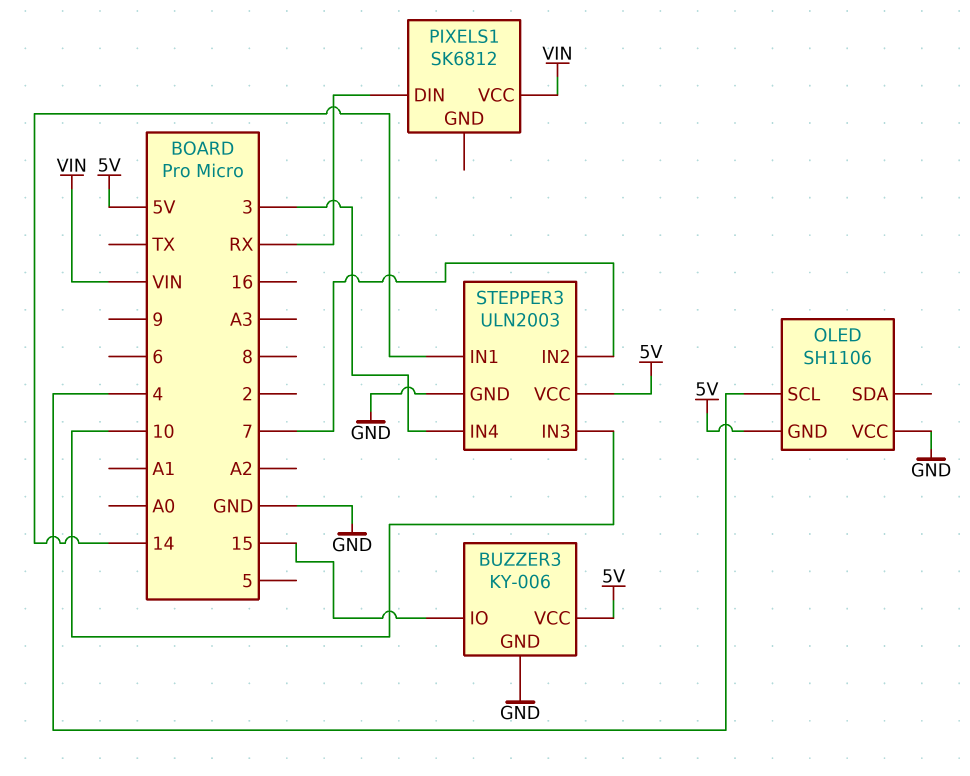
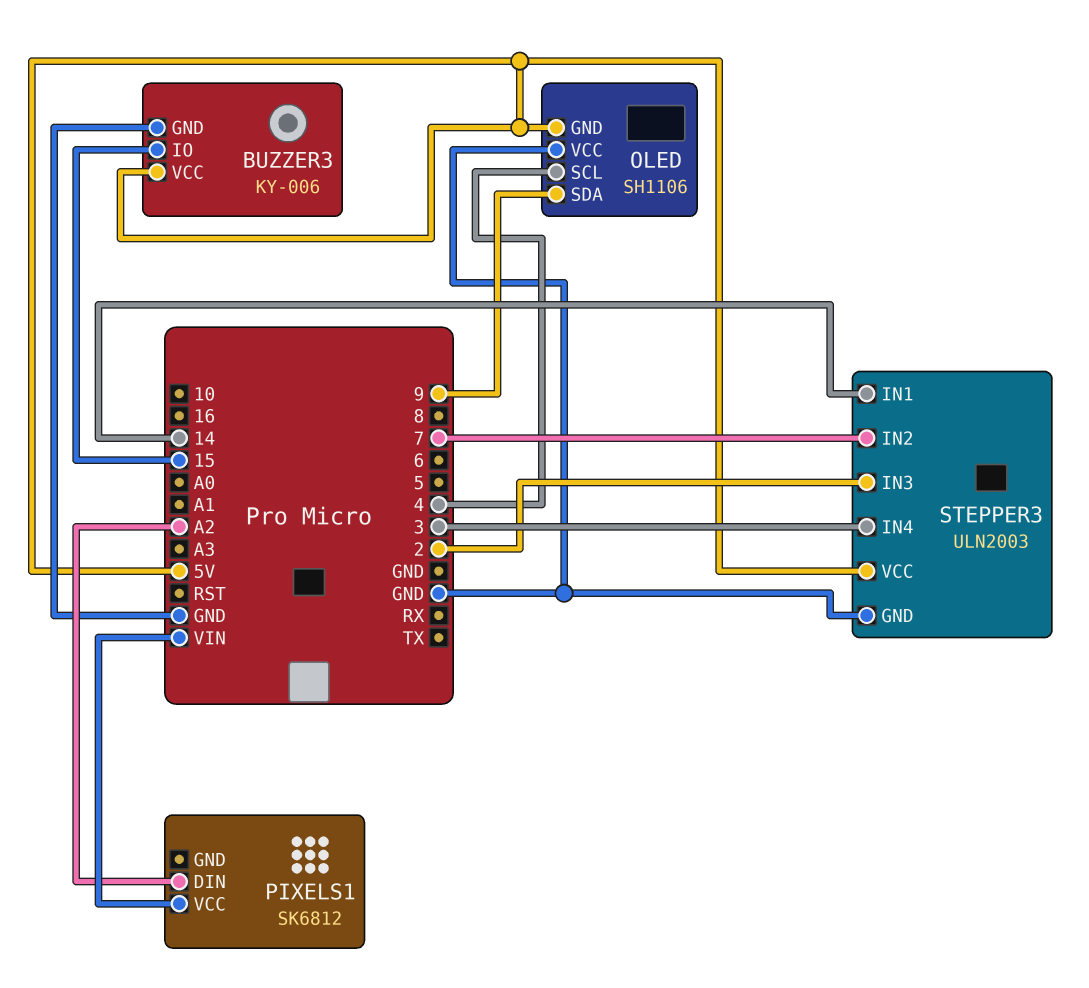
OLED pin SDA: none -> 9
PIXELS1 pin DIN: RX -> A2
STEPPER3 pin IN3: 10 -> 2

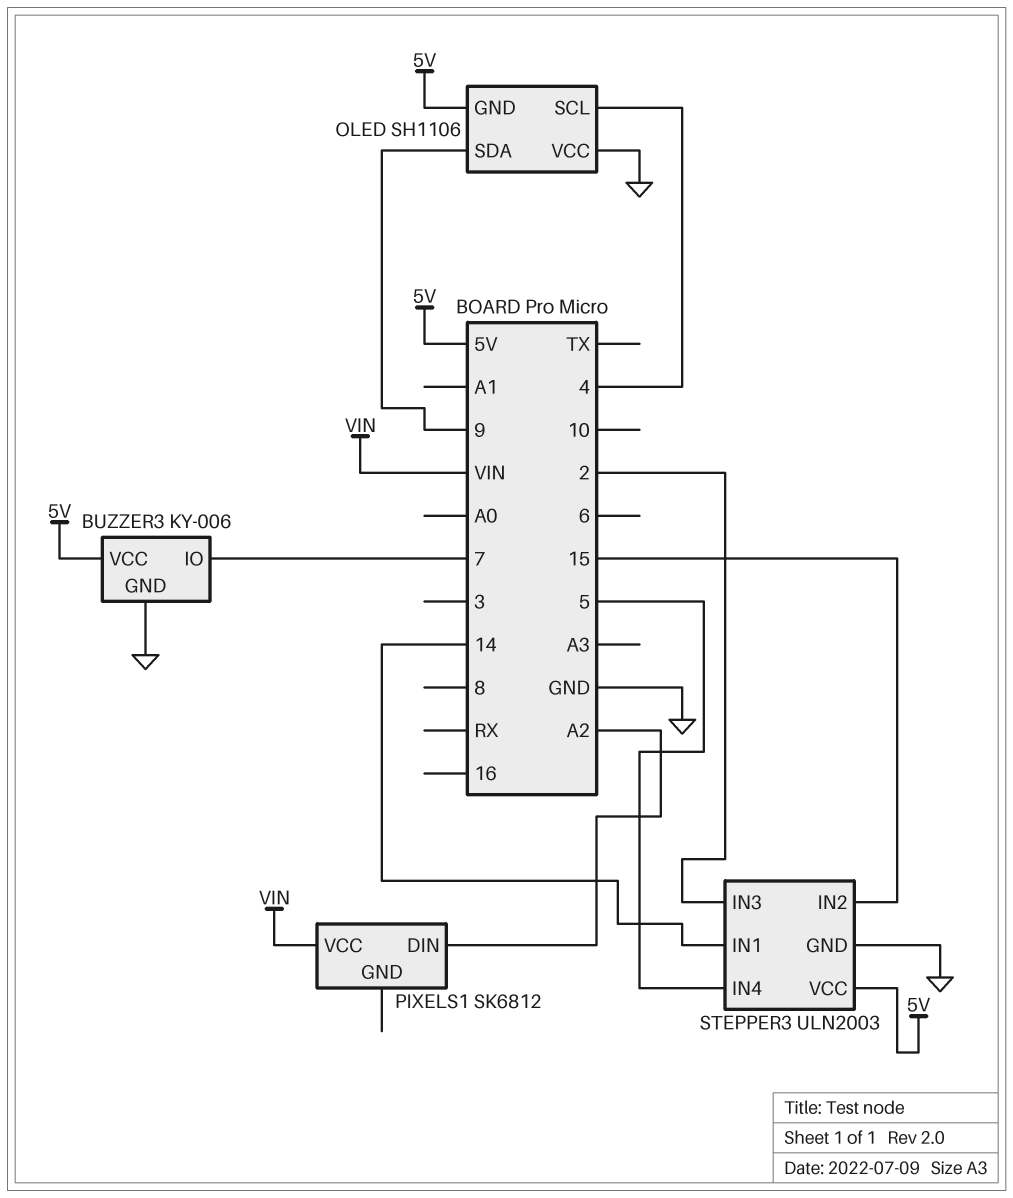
BUZZER3 pin IO: 15 -> 7
STEPPER3 pin IN2: 7 -> 15
STEPPER3 pin IN4: 3 -> 5

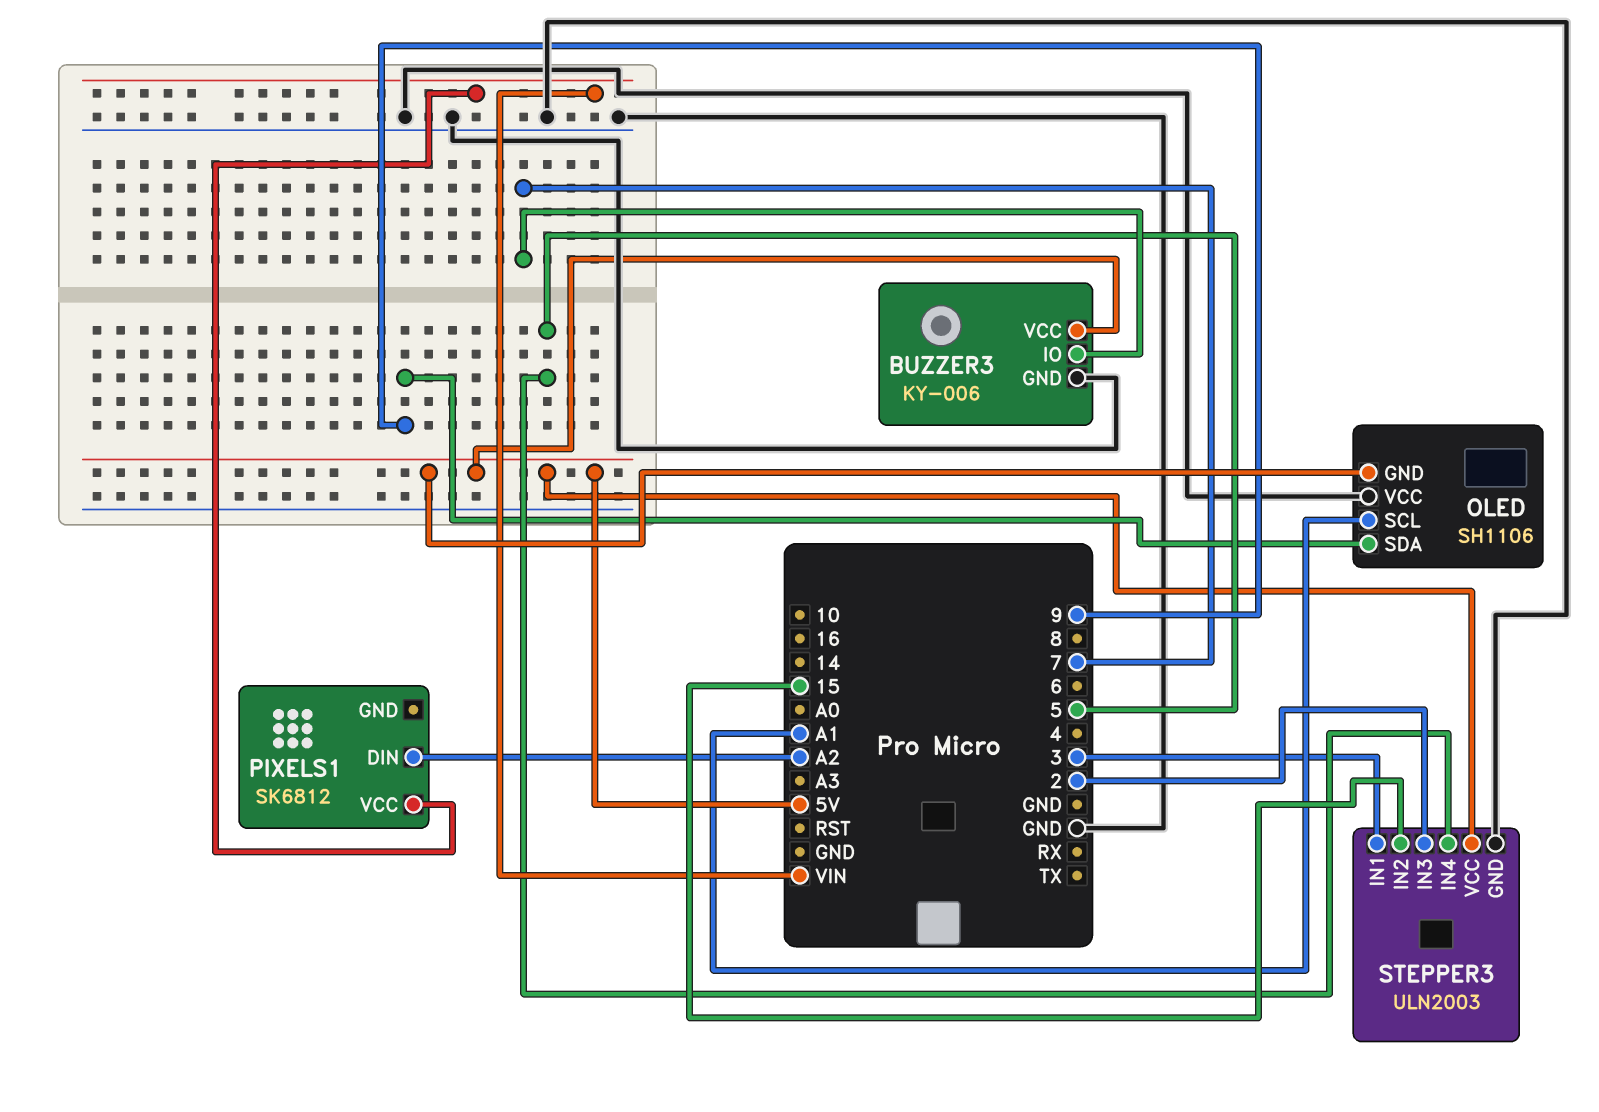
OLED pin SCL: 4 -> A1
STEPPER3 pin IN1: 14 -> 3

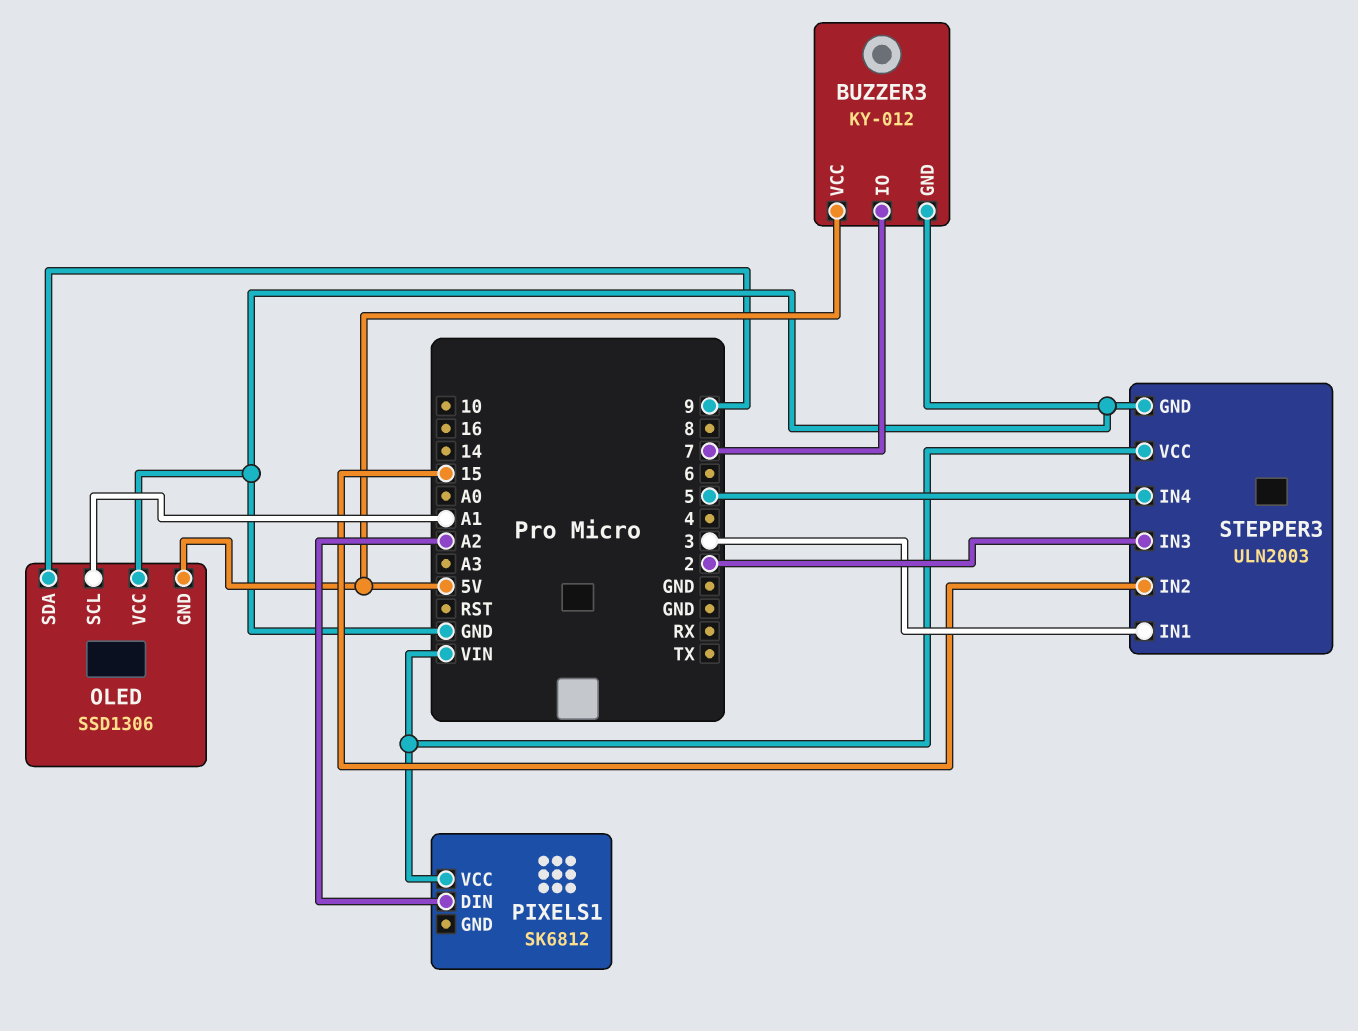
BUZZER3: KY-006 -> KY-012
OLED: SH1106 -> SSD1306
STEPPER3 pin VCC: 5V -> VIN

